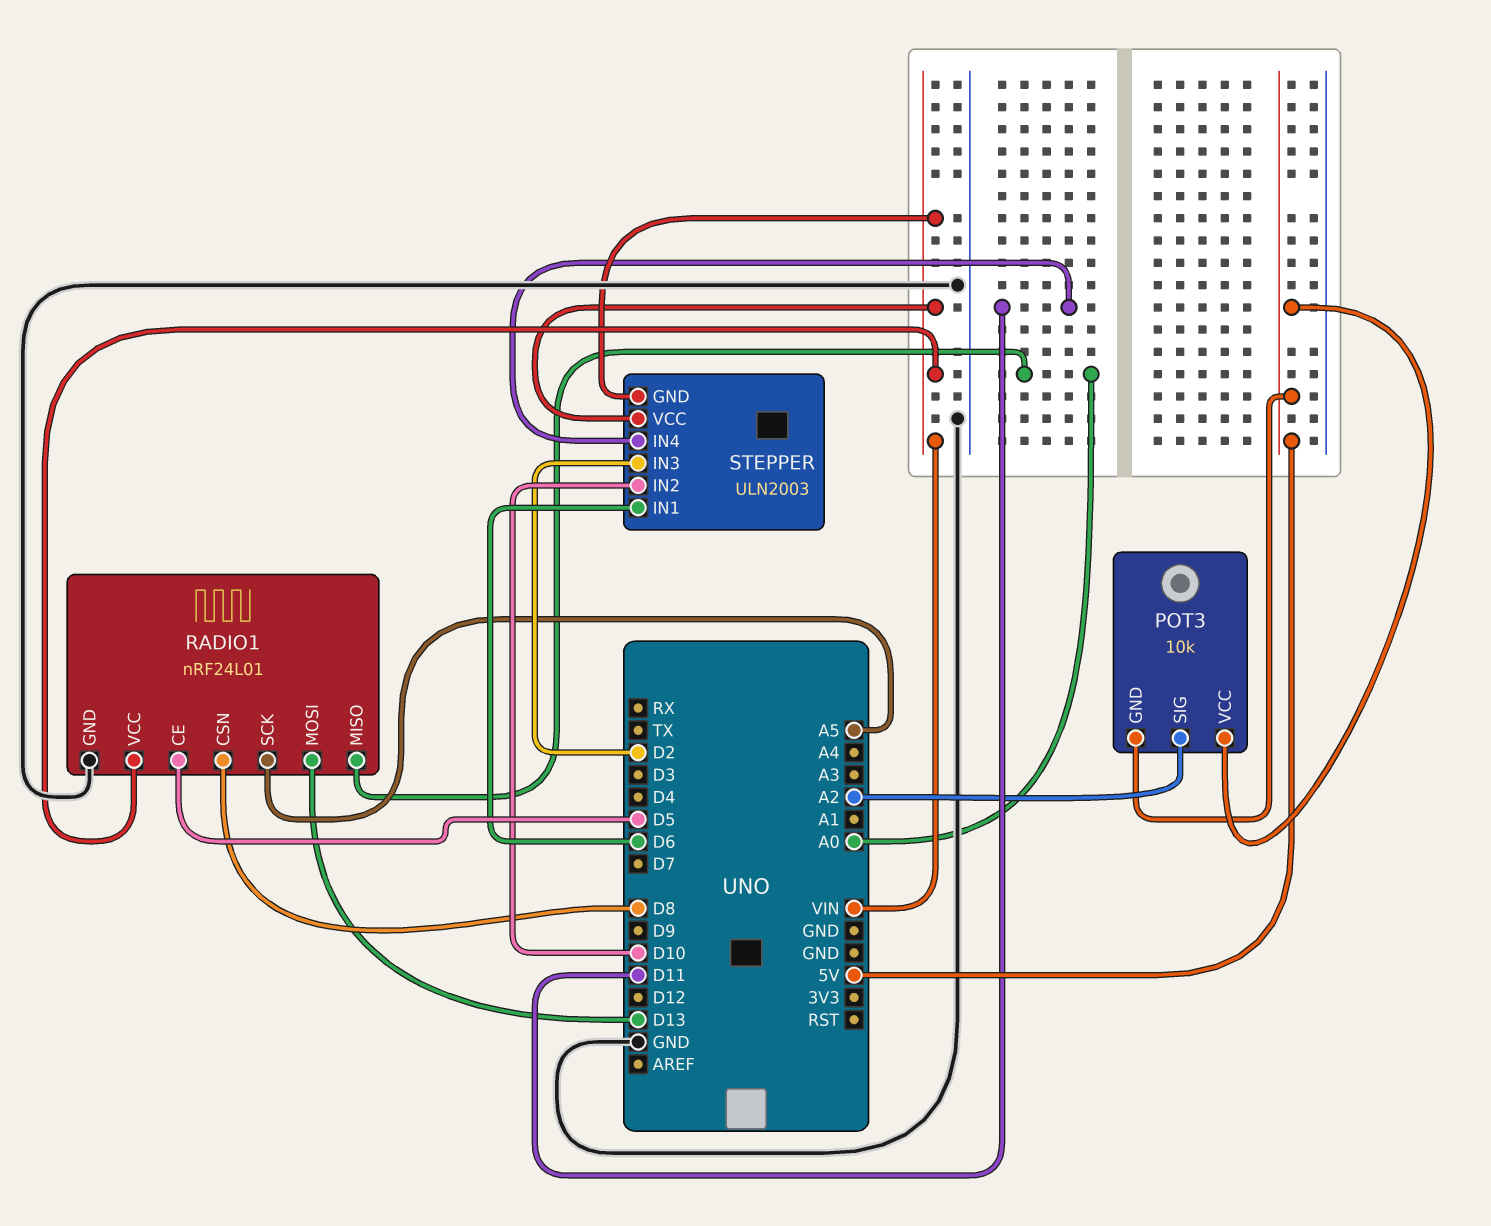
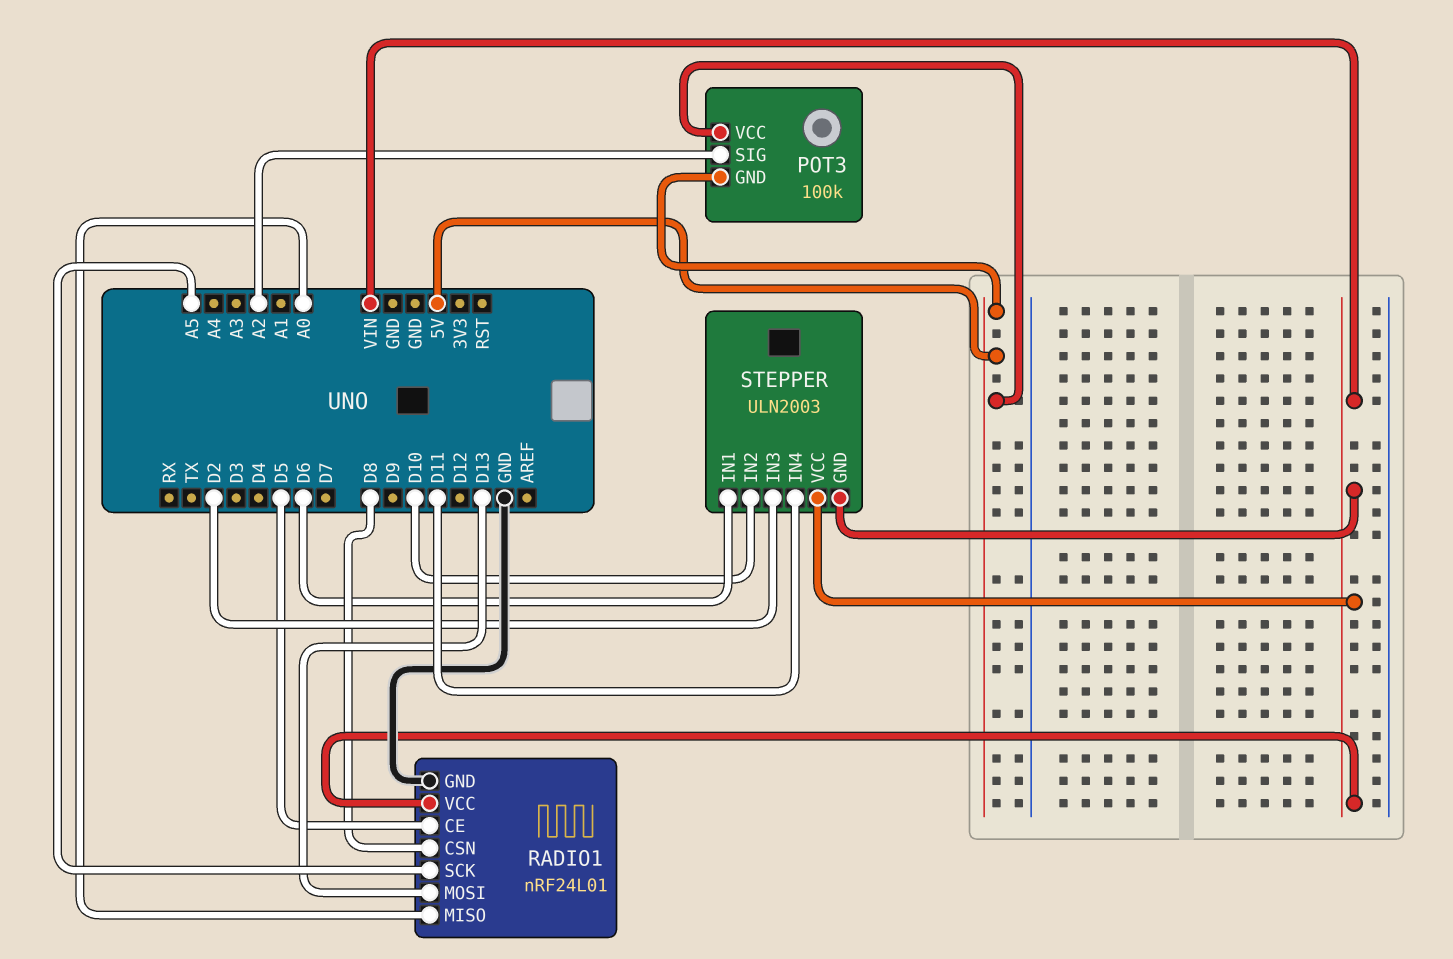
POT3: 10k -> 100k

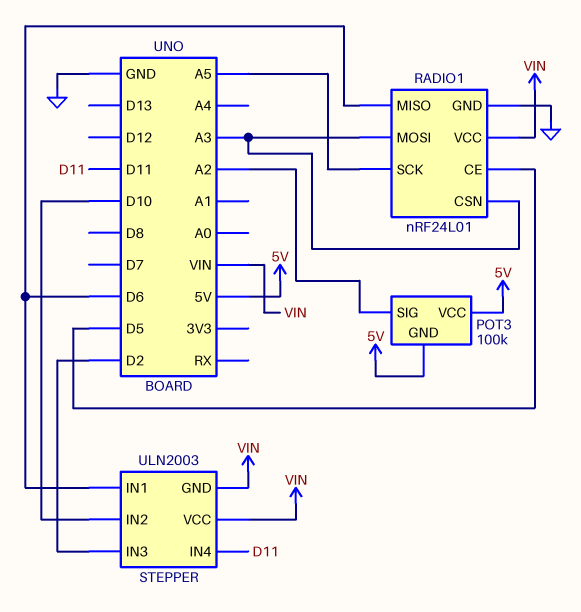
RADIO1 pin CSN: D8 -> A3
RADIO1 pin MISO: A0 -> D6
RADIO1 pin MOSI: D13 -> A3

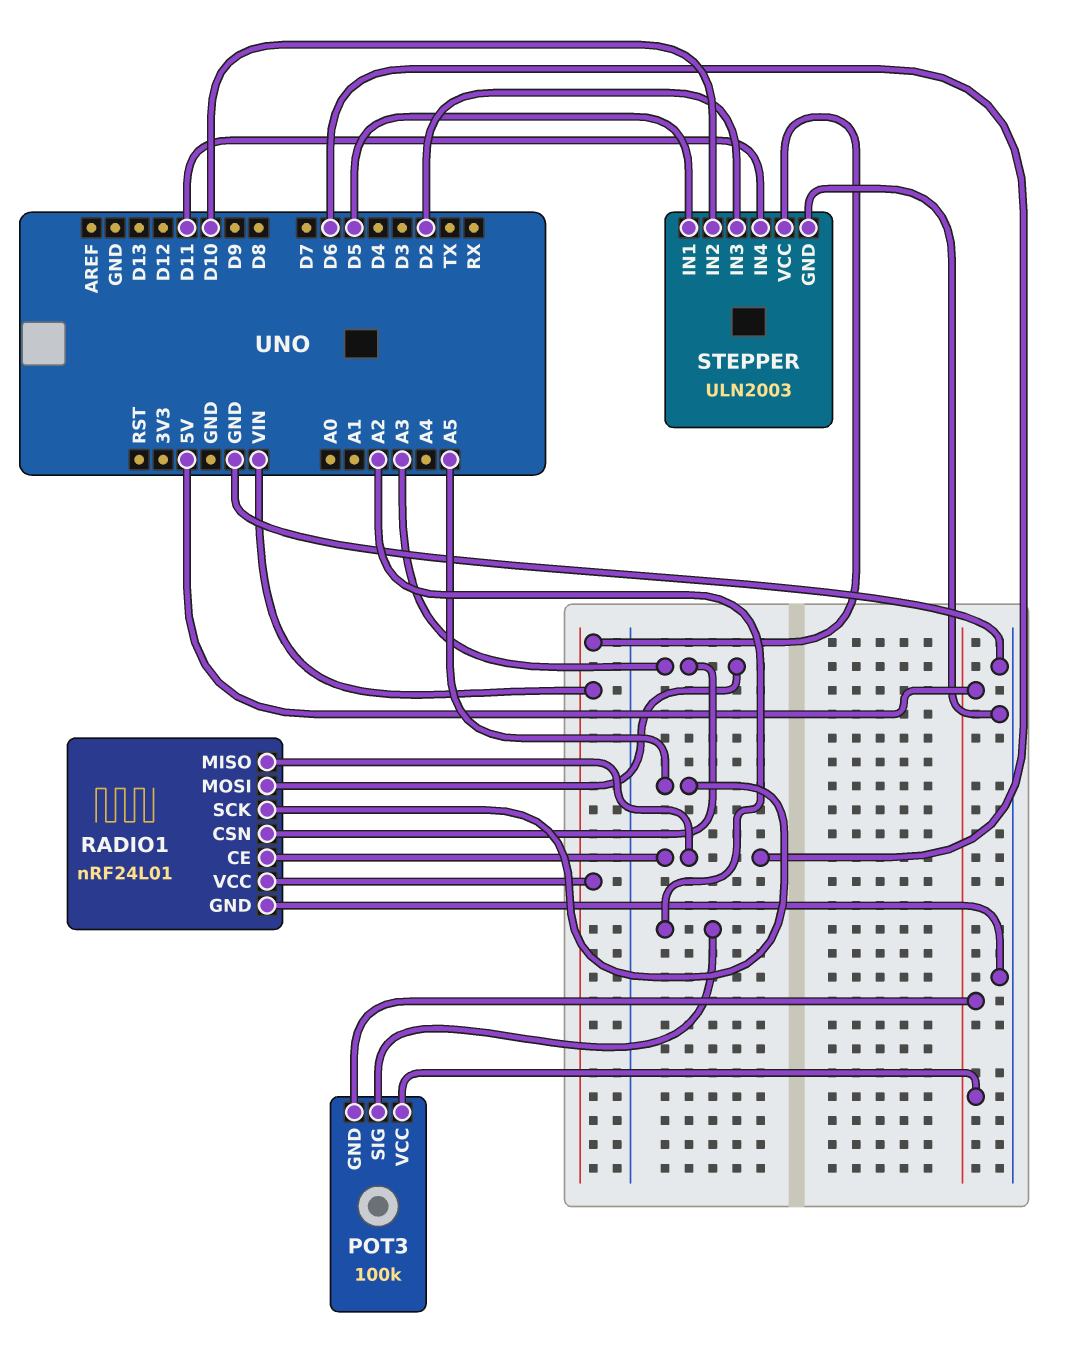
RADIO1 pin CE: D5 -> D6
STEPPER pin GND: VIN -> GND
STEPPER pin IN1: D6 -> D5

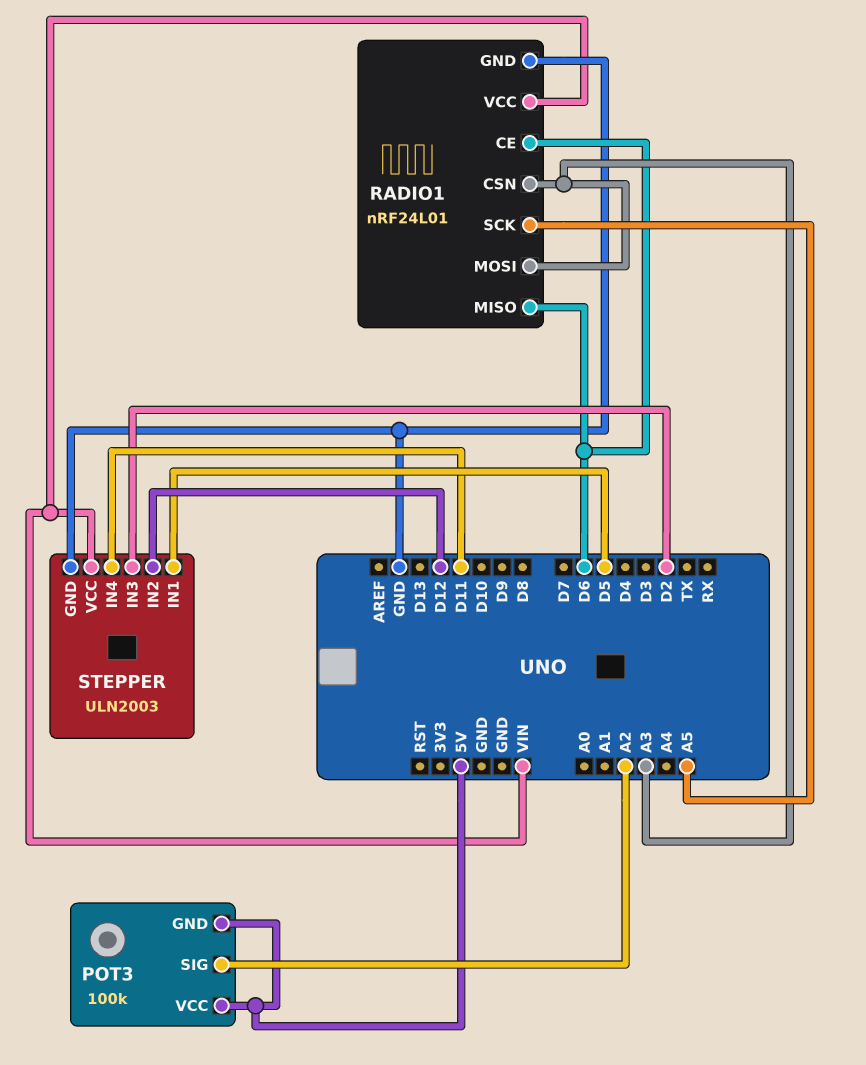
STEPPER pin IN2: D10 -> D12

